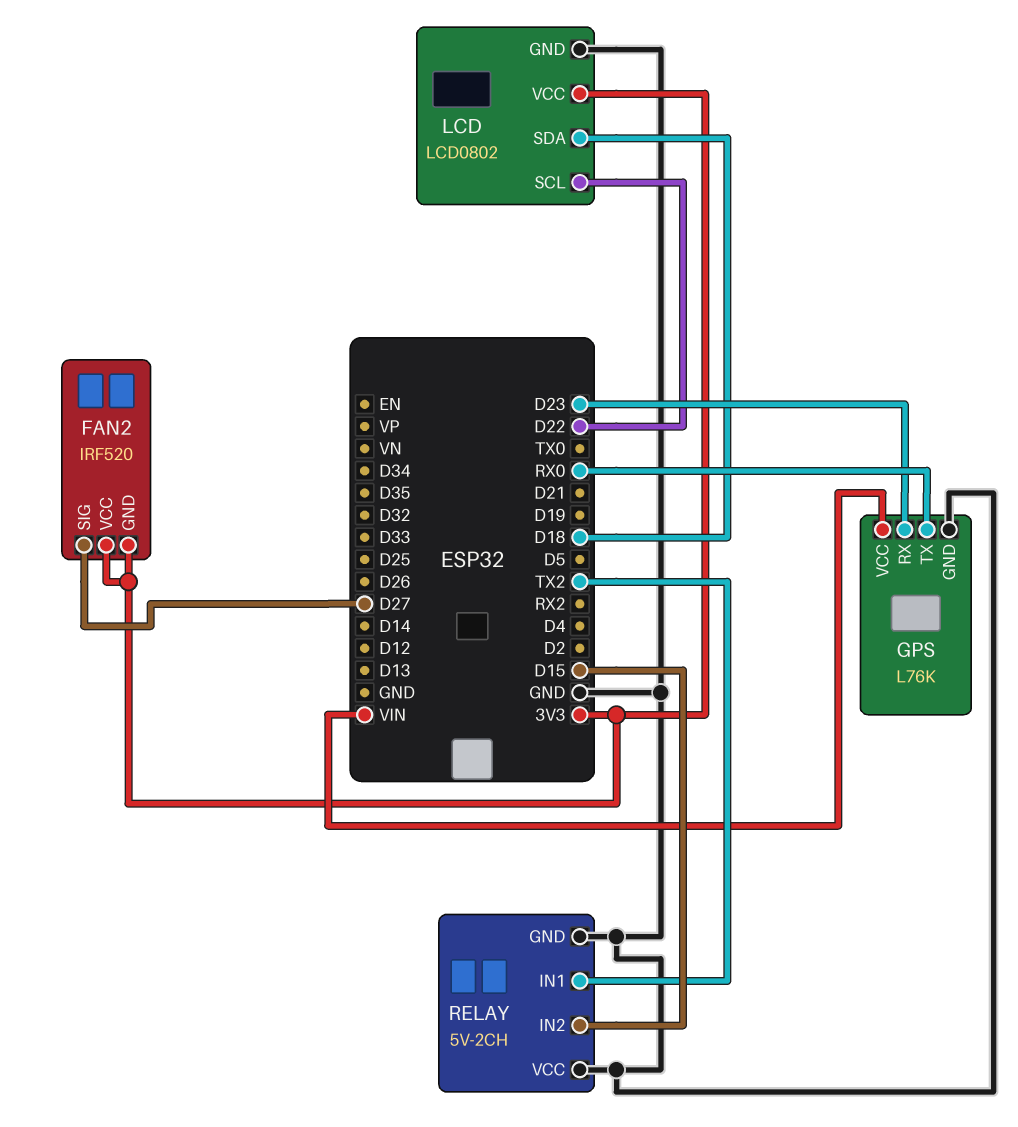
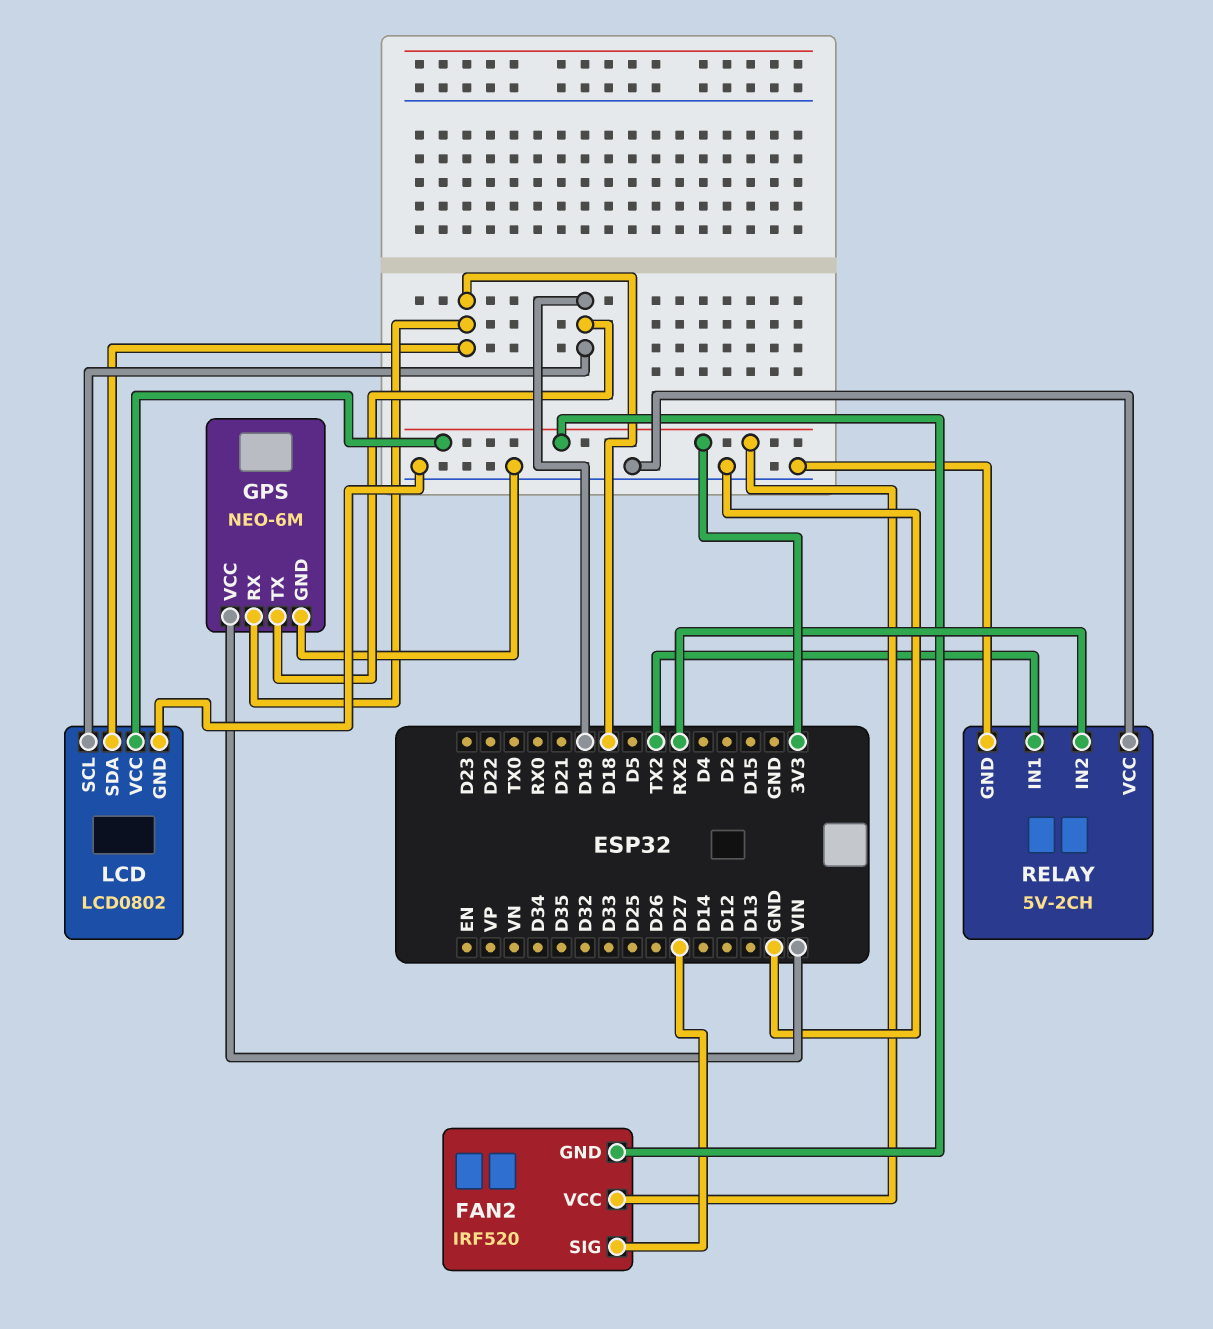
GPS: L76K -> NEO-6M
GPS pin RX: D23 -> D18
GPS pin TX: RX0 -> D19
LCD pin SCL: D22 -> D19
RELAY pin IN2: D15 -> RX2

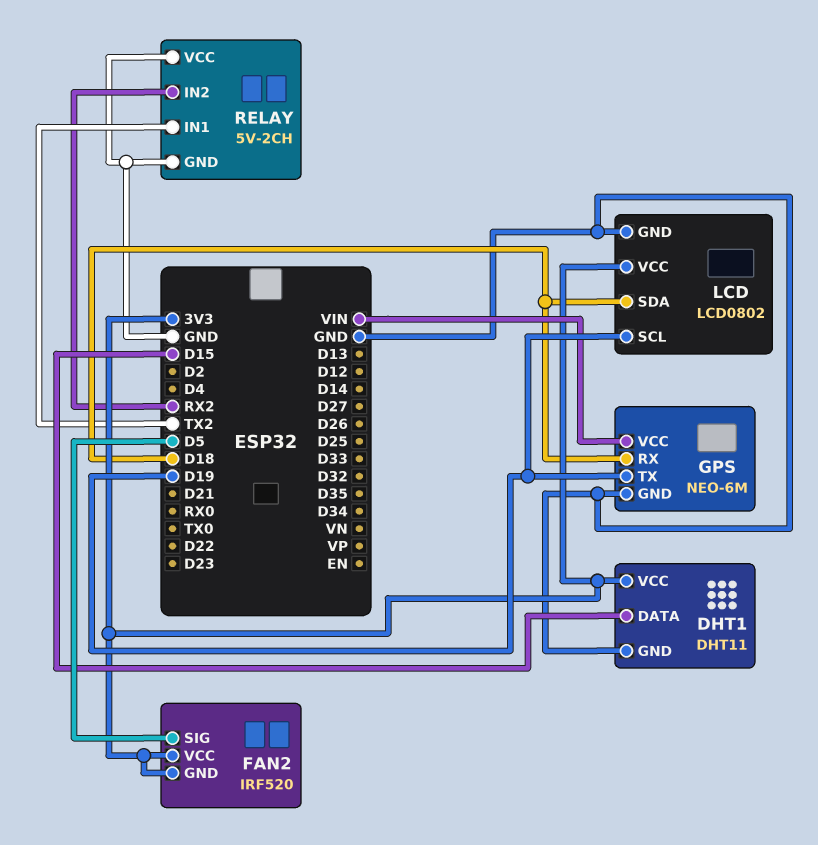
DHT1: none -> DHT11
DHT1 pin DATA: none -> D15
DHT1 pin GND: none -> GND
DHT1 pin VCC: none -> 3V3
FAN2 pin SIG: D27 -> D5

